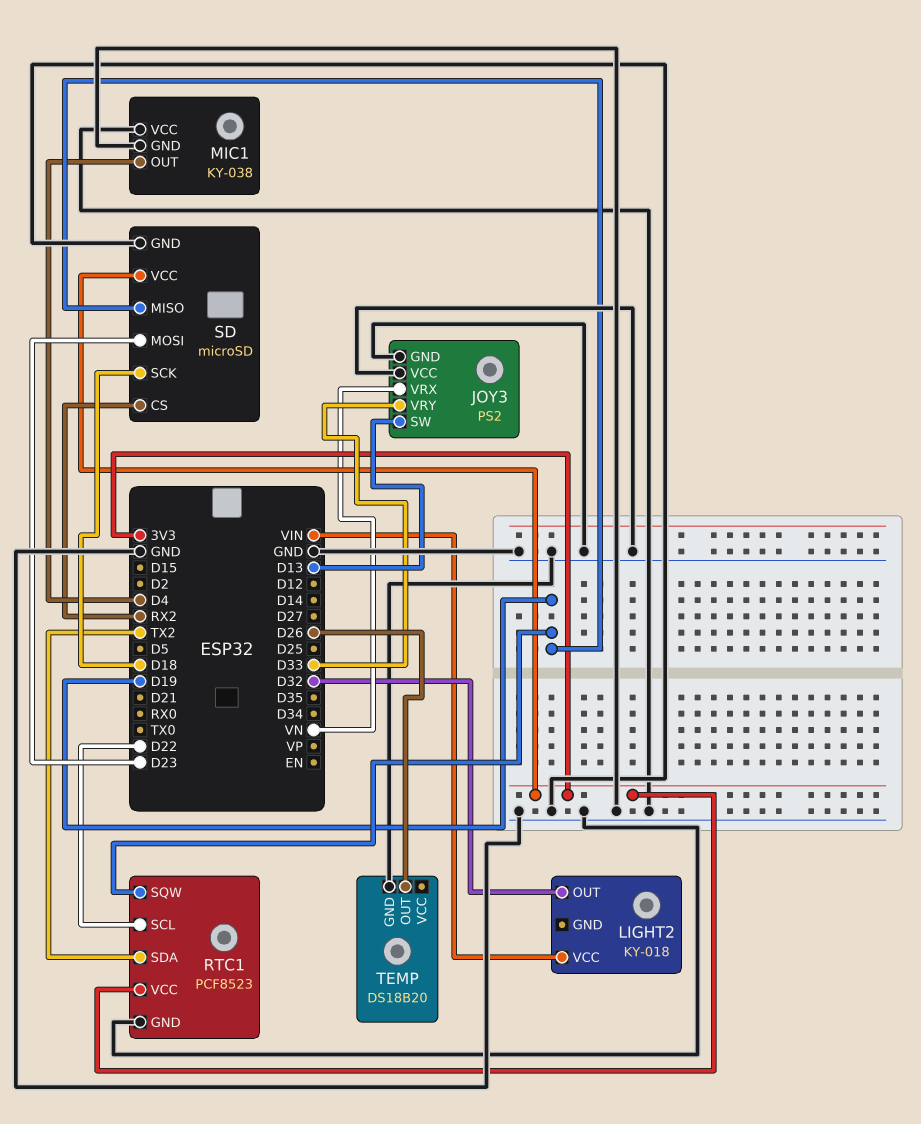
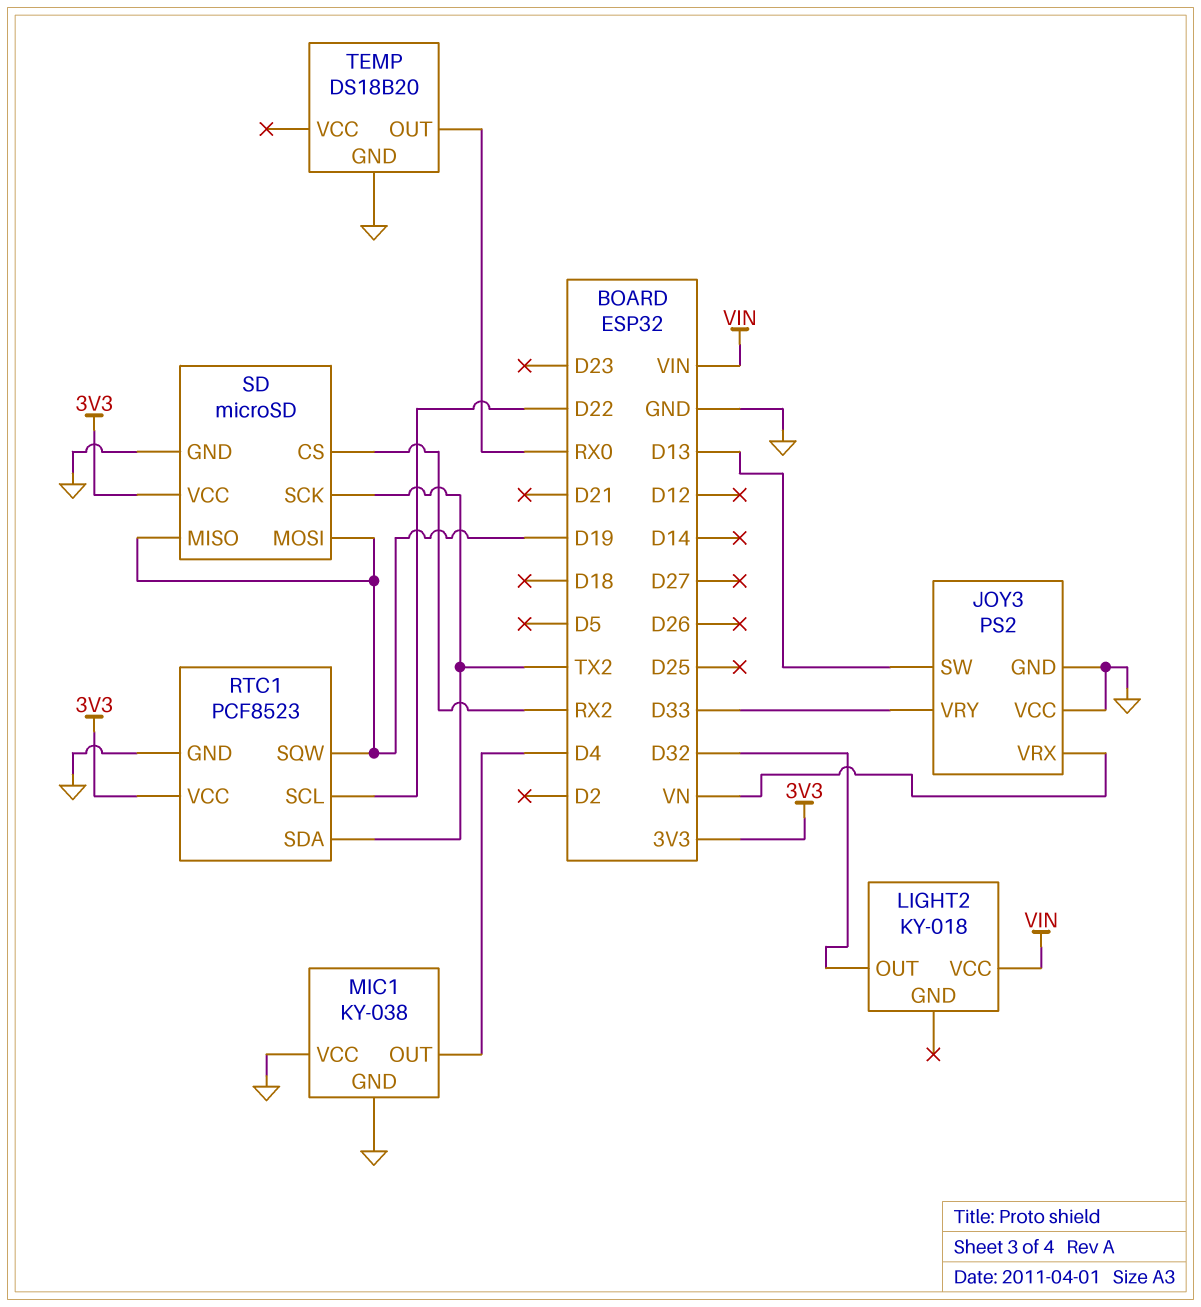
SD pin MOSI: D23 -> D19
SD pin SCK: D18 -> TX2
TEMP pin OUT: D26 -> RX0

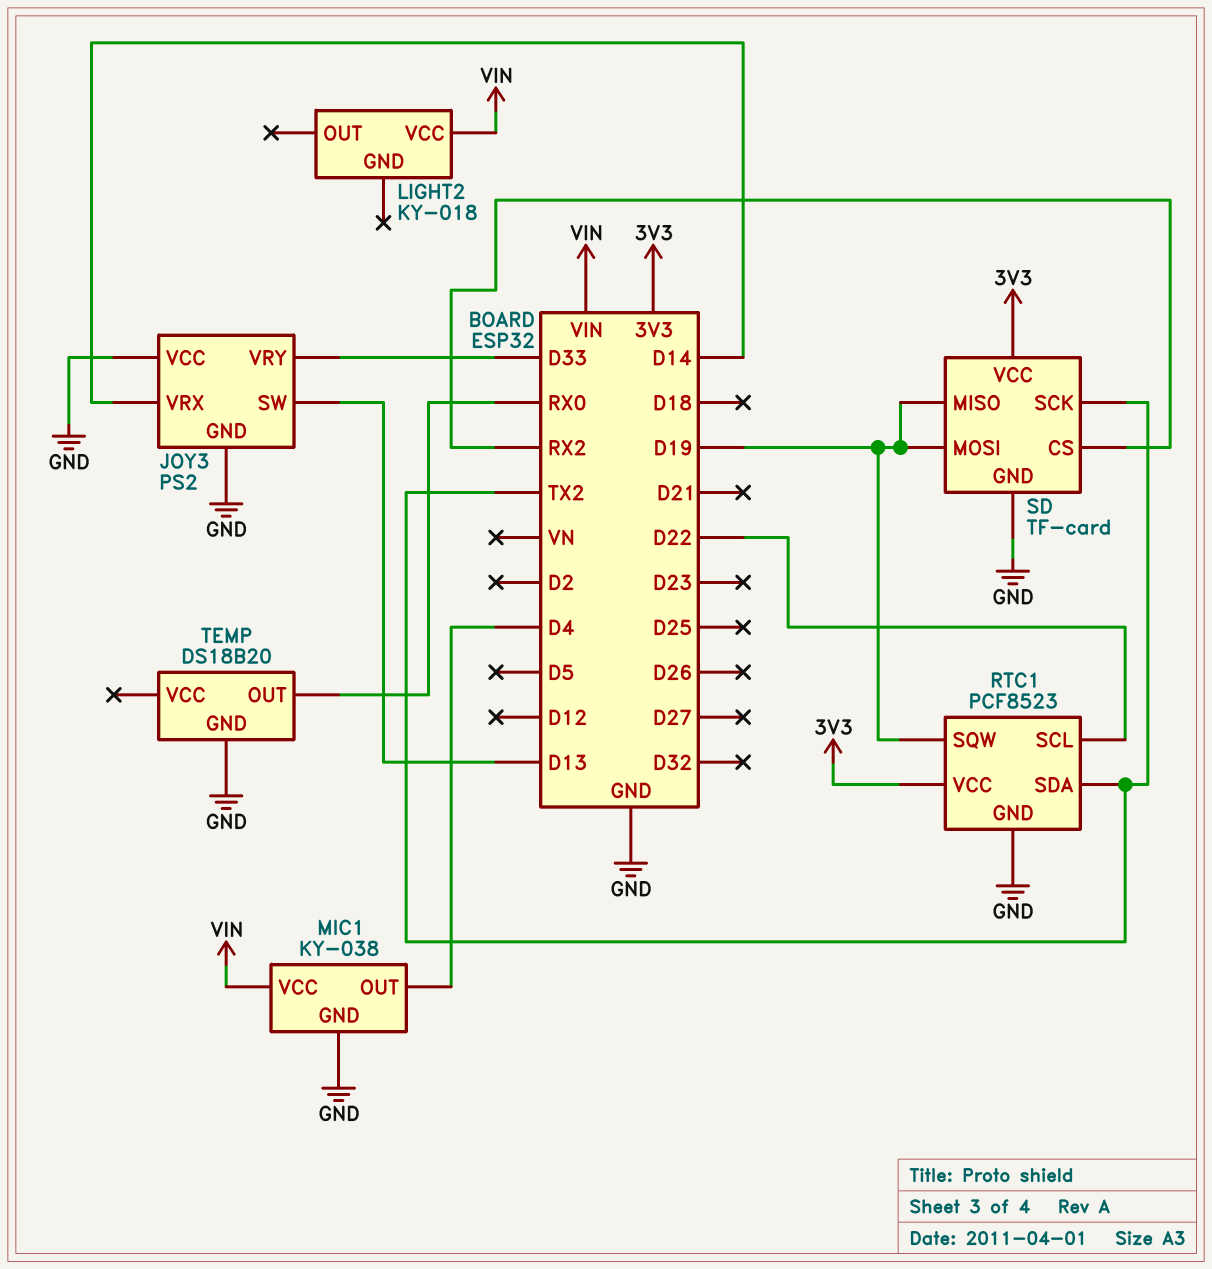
JOY3 pin VRX: VN -> D14
LIGHT2 pin OUT: D32 -> none
MIC1 pin VCC: GND -> VIN
SD: microSD -> TF-card

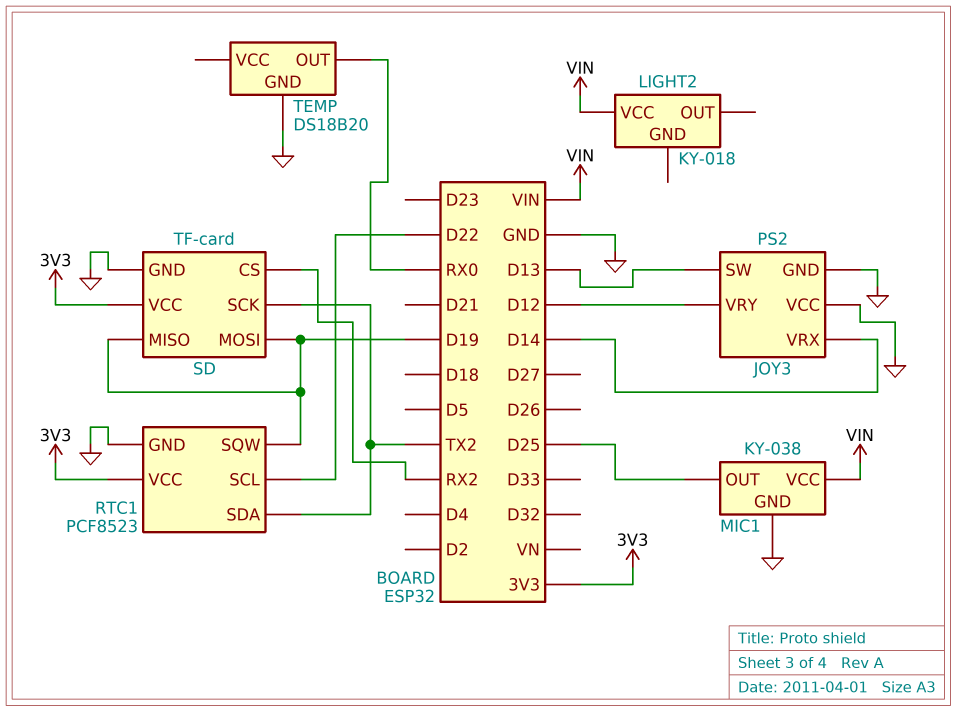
JOY3 pin VRY: D33 -> D12
MIC1 pin OUT: D4 -> D25

